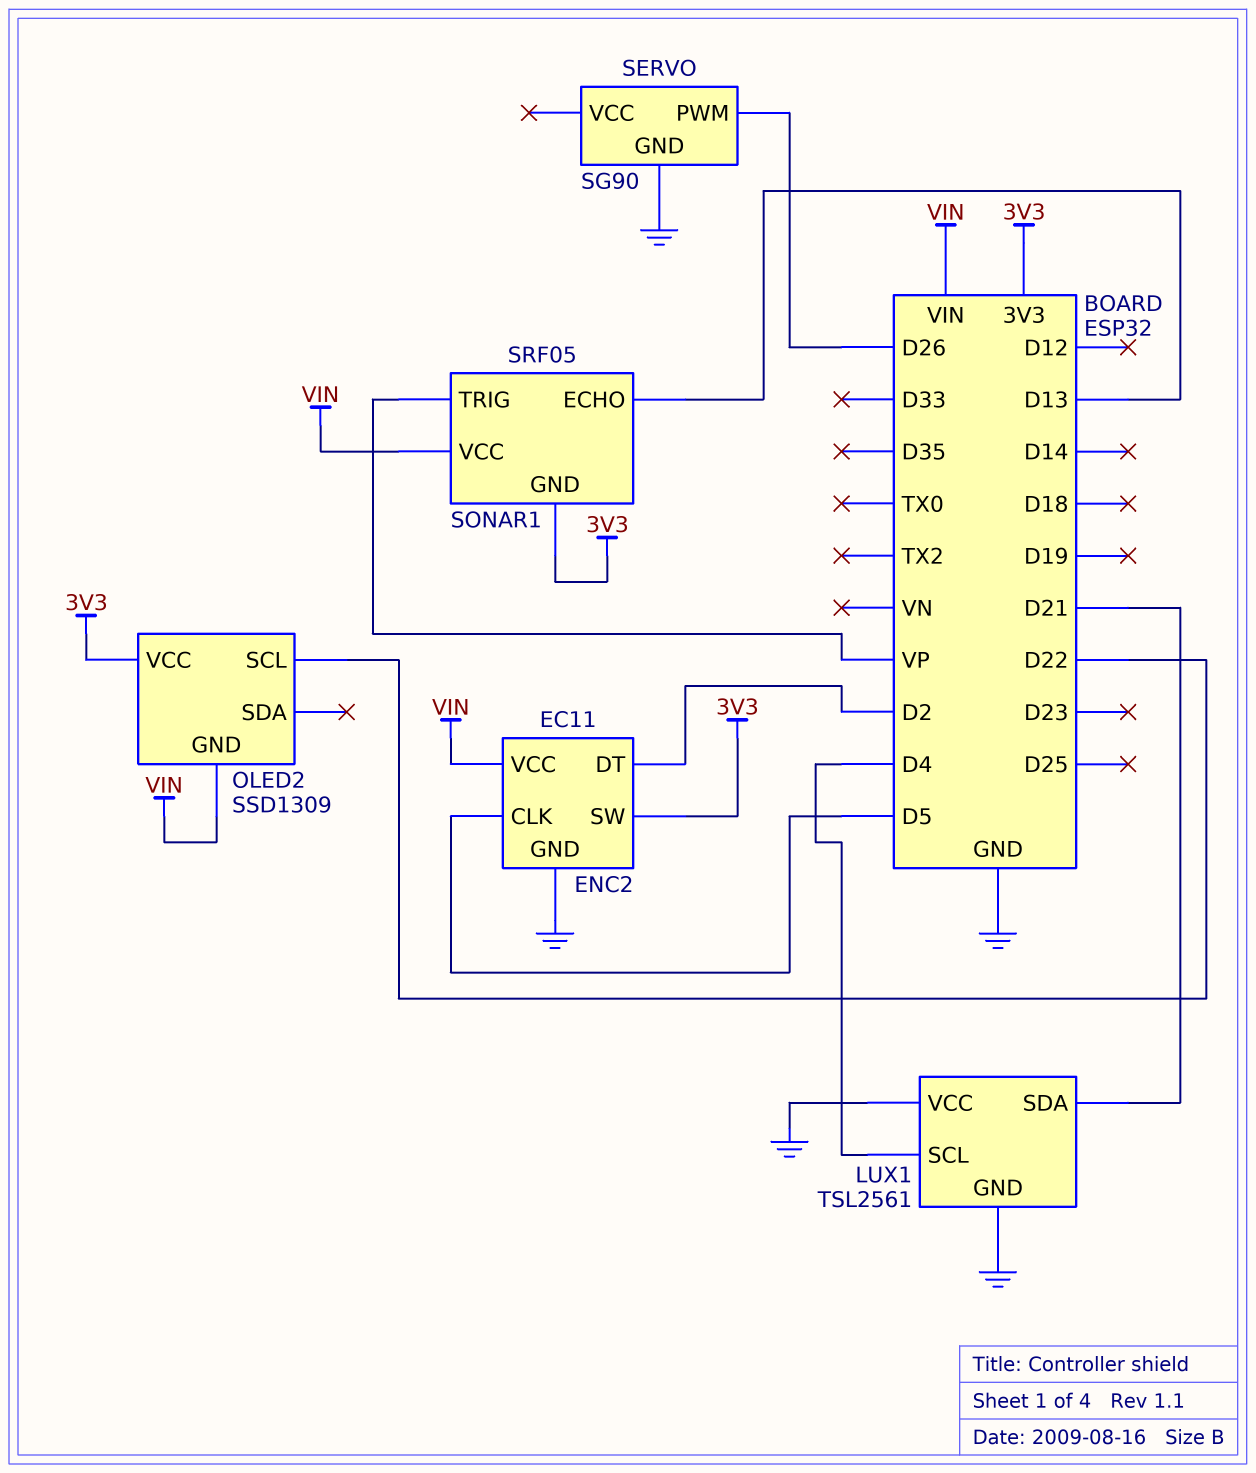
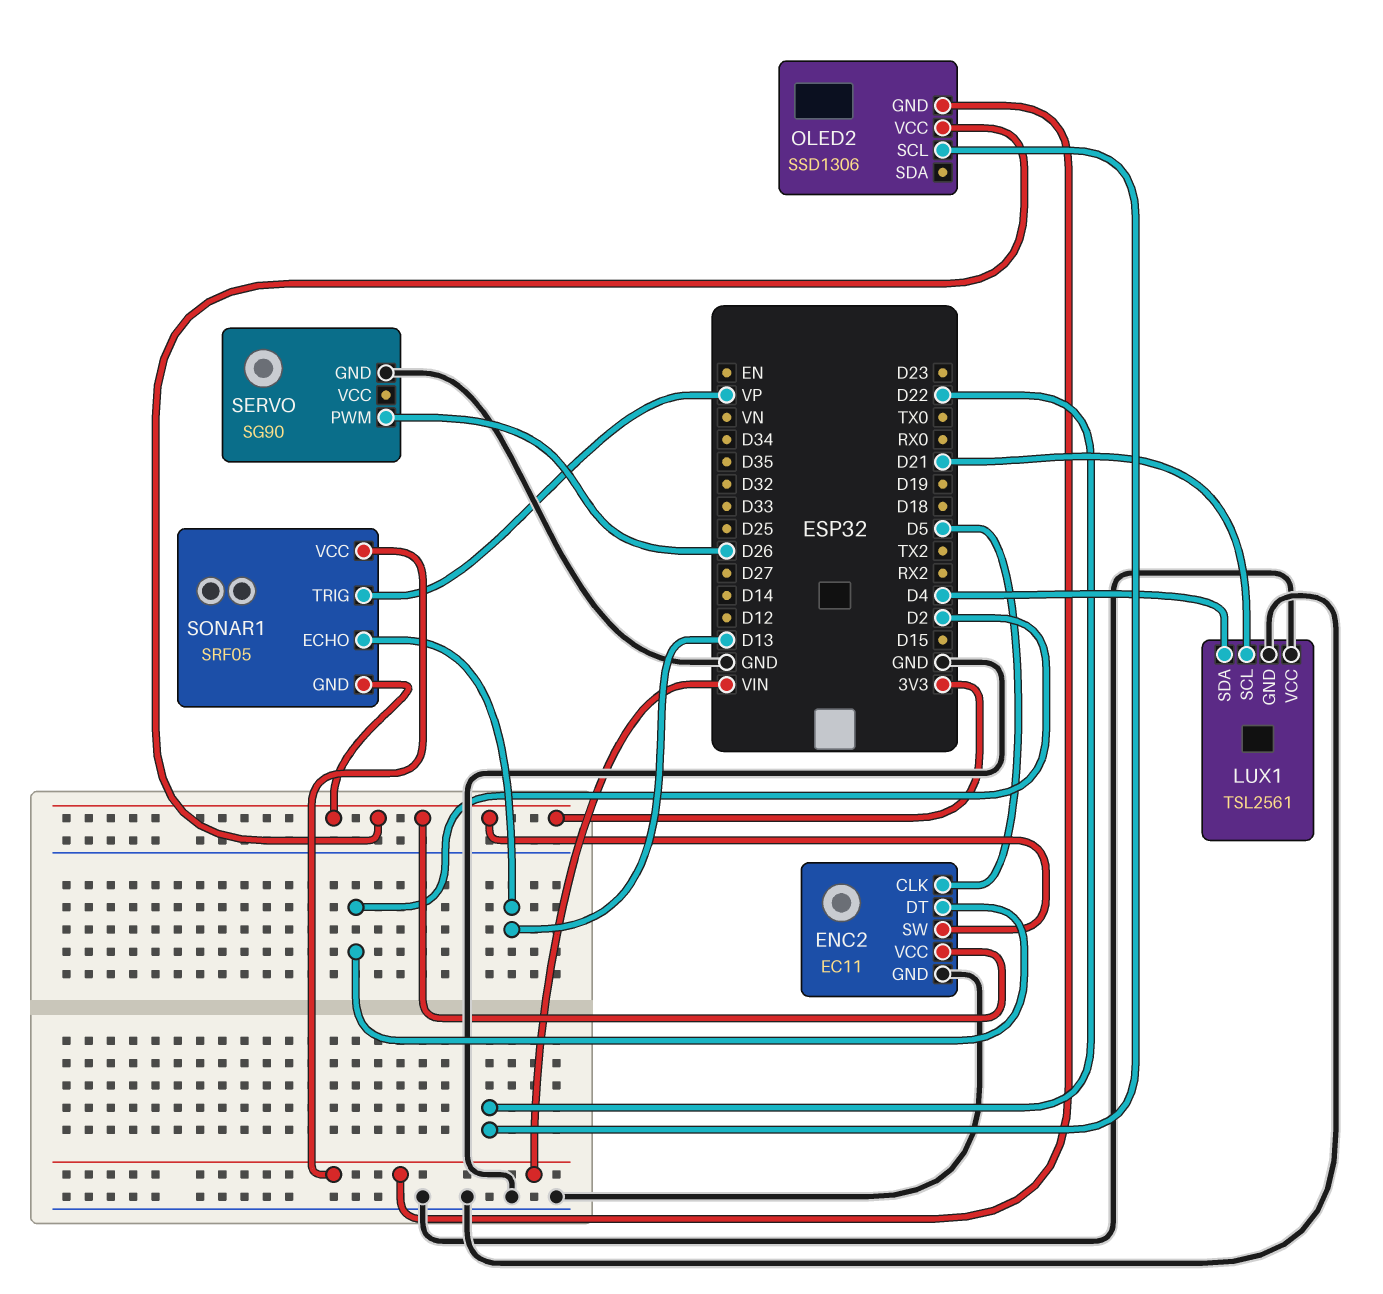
ENC2 pin VCC: VIN -> 3V3
LUX1 pin SCL: D4 -> D21
LUX1 pin SDA: D21 -> D4
OLED2: SSD1309 -> SSD1306

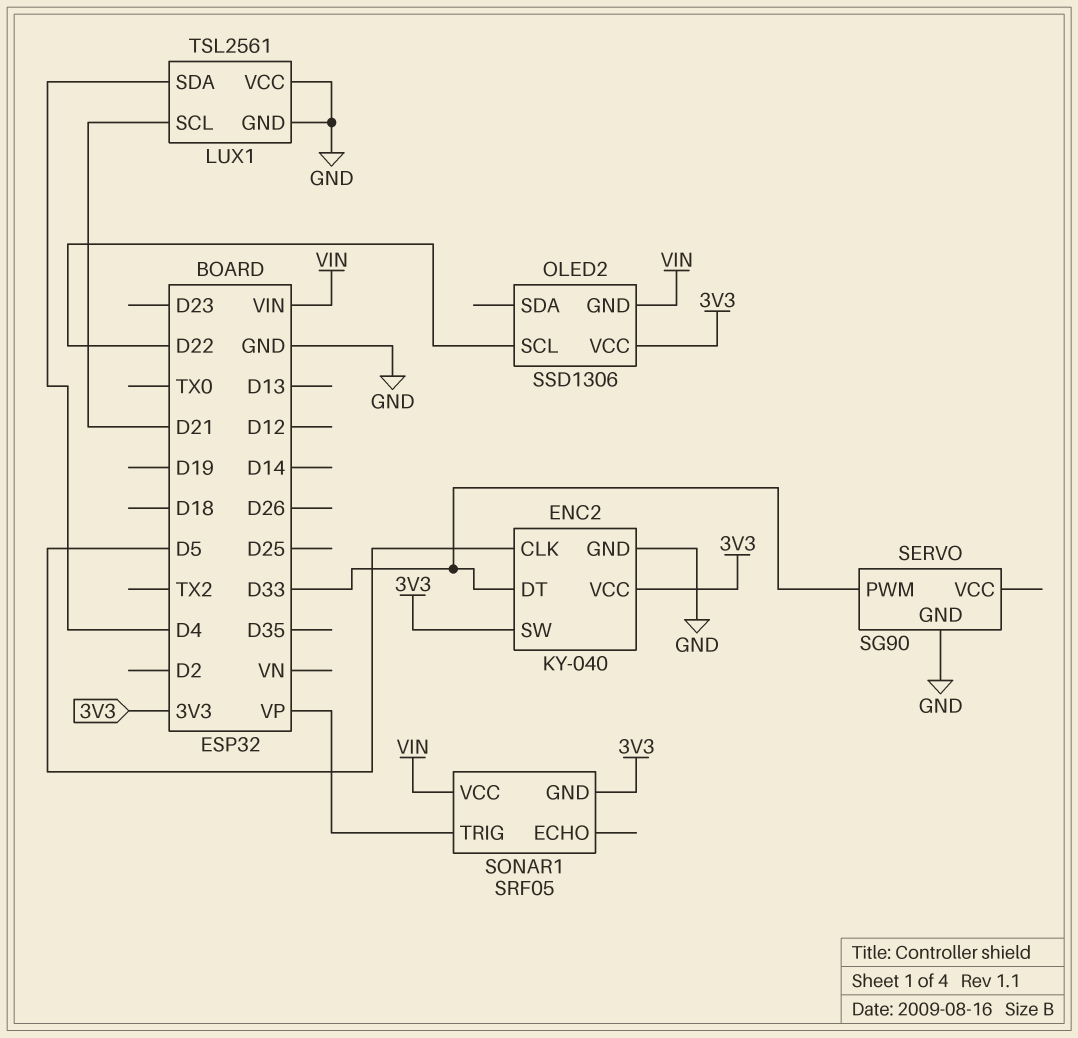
ENC2: EC11 -> KY-040
ENC2 pin DT: D2 -> D33
SERVO pin PWM: D26 -> D33
SONAR1 pin ECHO: D13 -> none

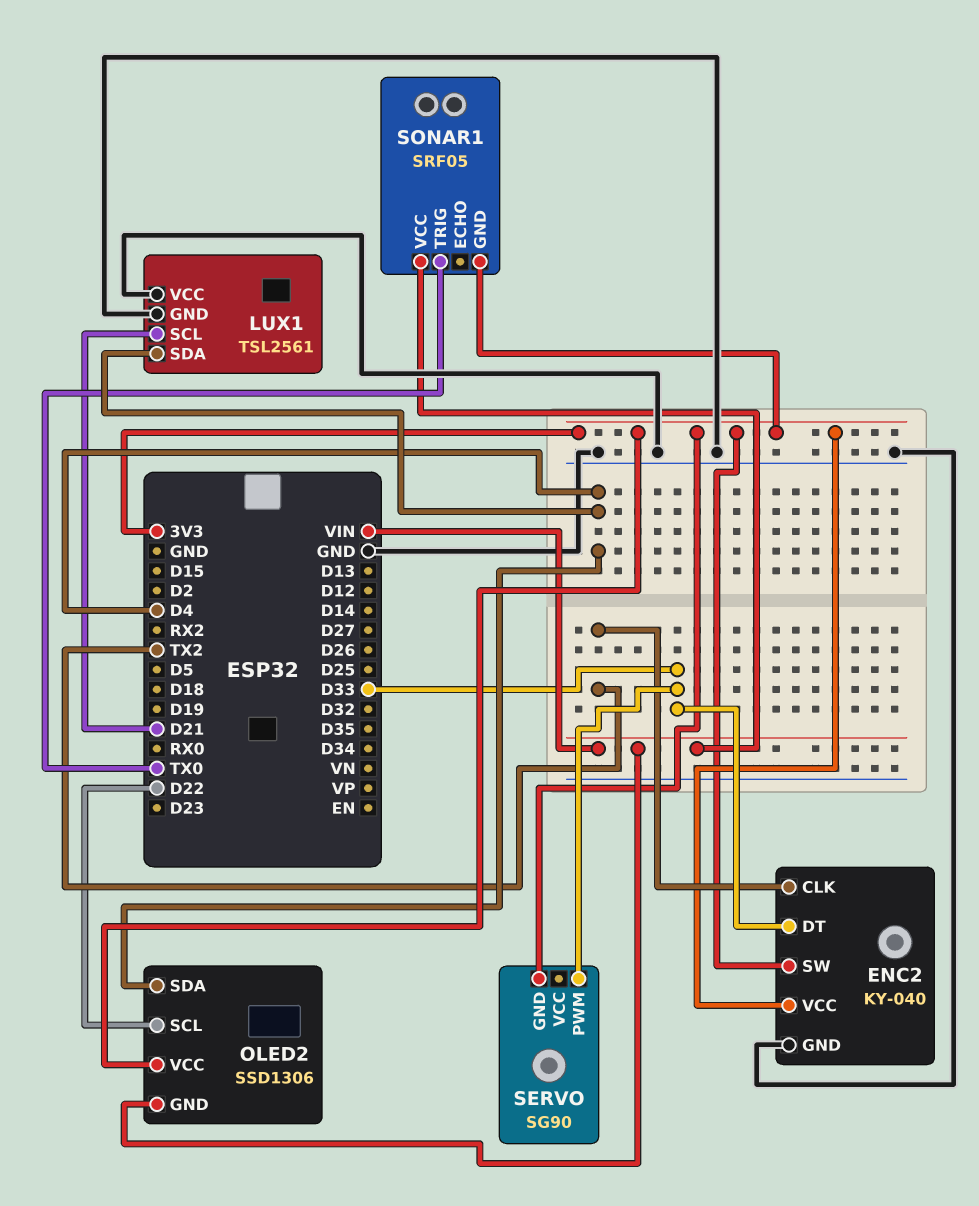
ENC2 pin CLK: D5 -> TX2
OLED2 pin SDA: none -> D4
SERVO pin GND: GND -> 3V3
SONAR1 pin TRIG: VP -> TX0

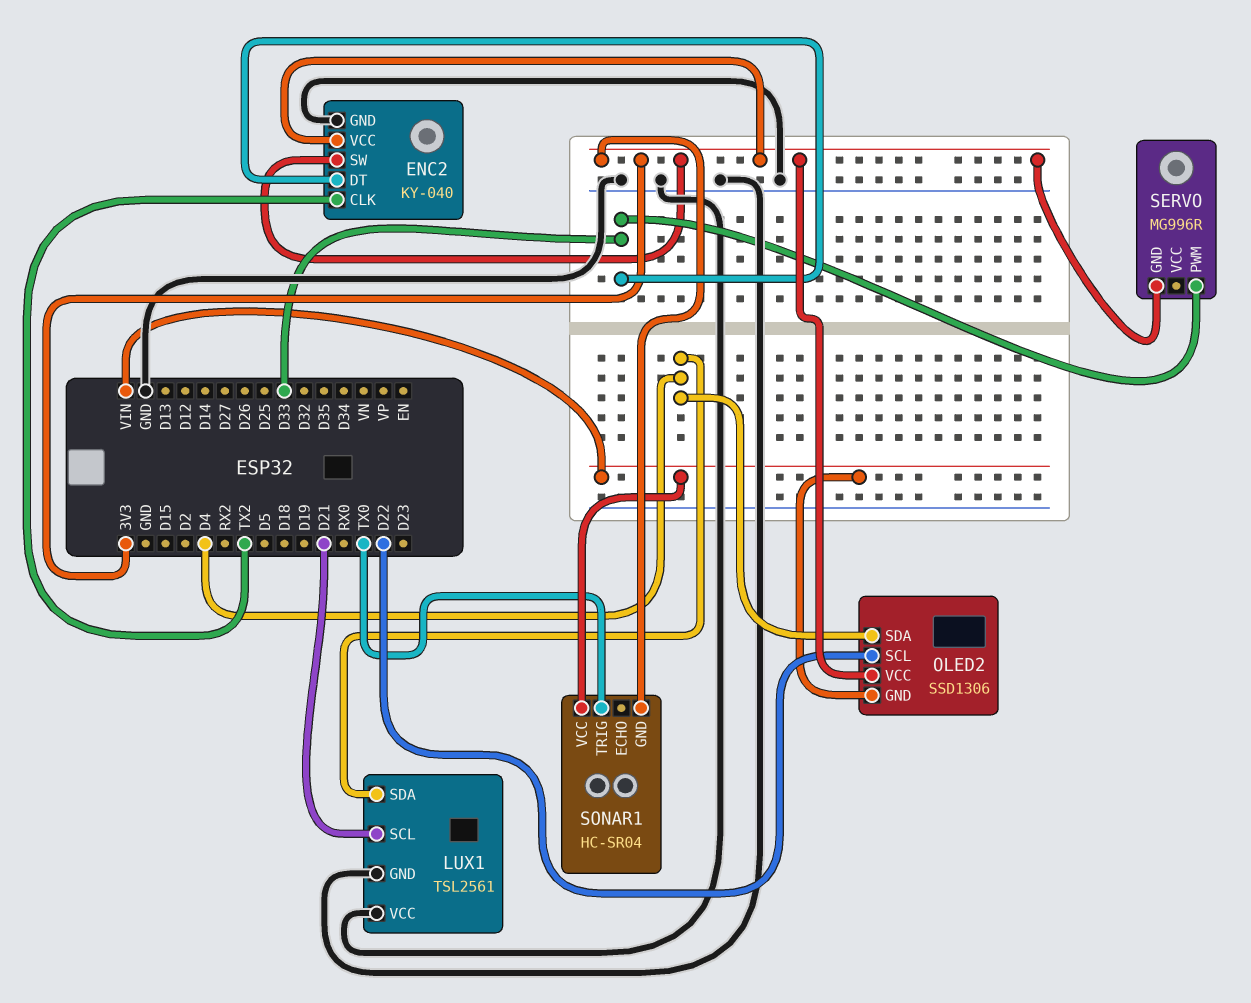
SERVO: SG90 -> MG996R
SONAR1: SRF05 -> HC-SR04

